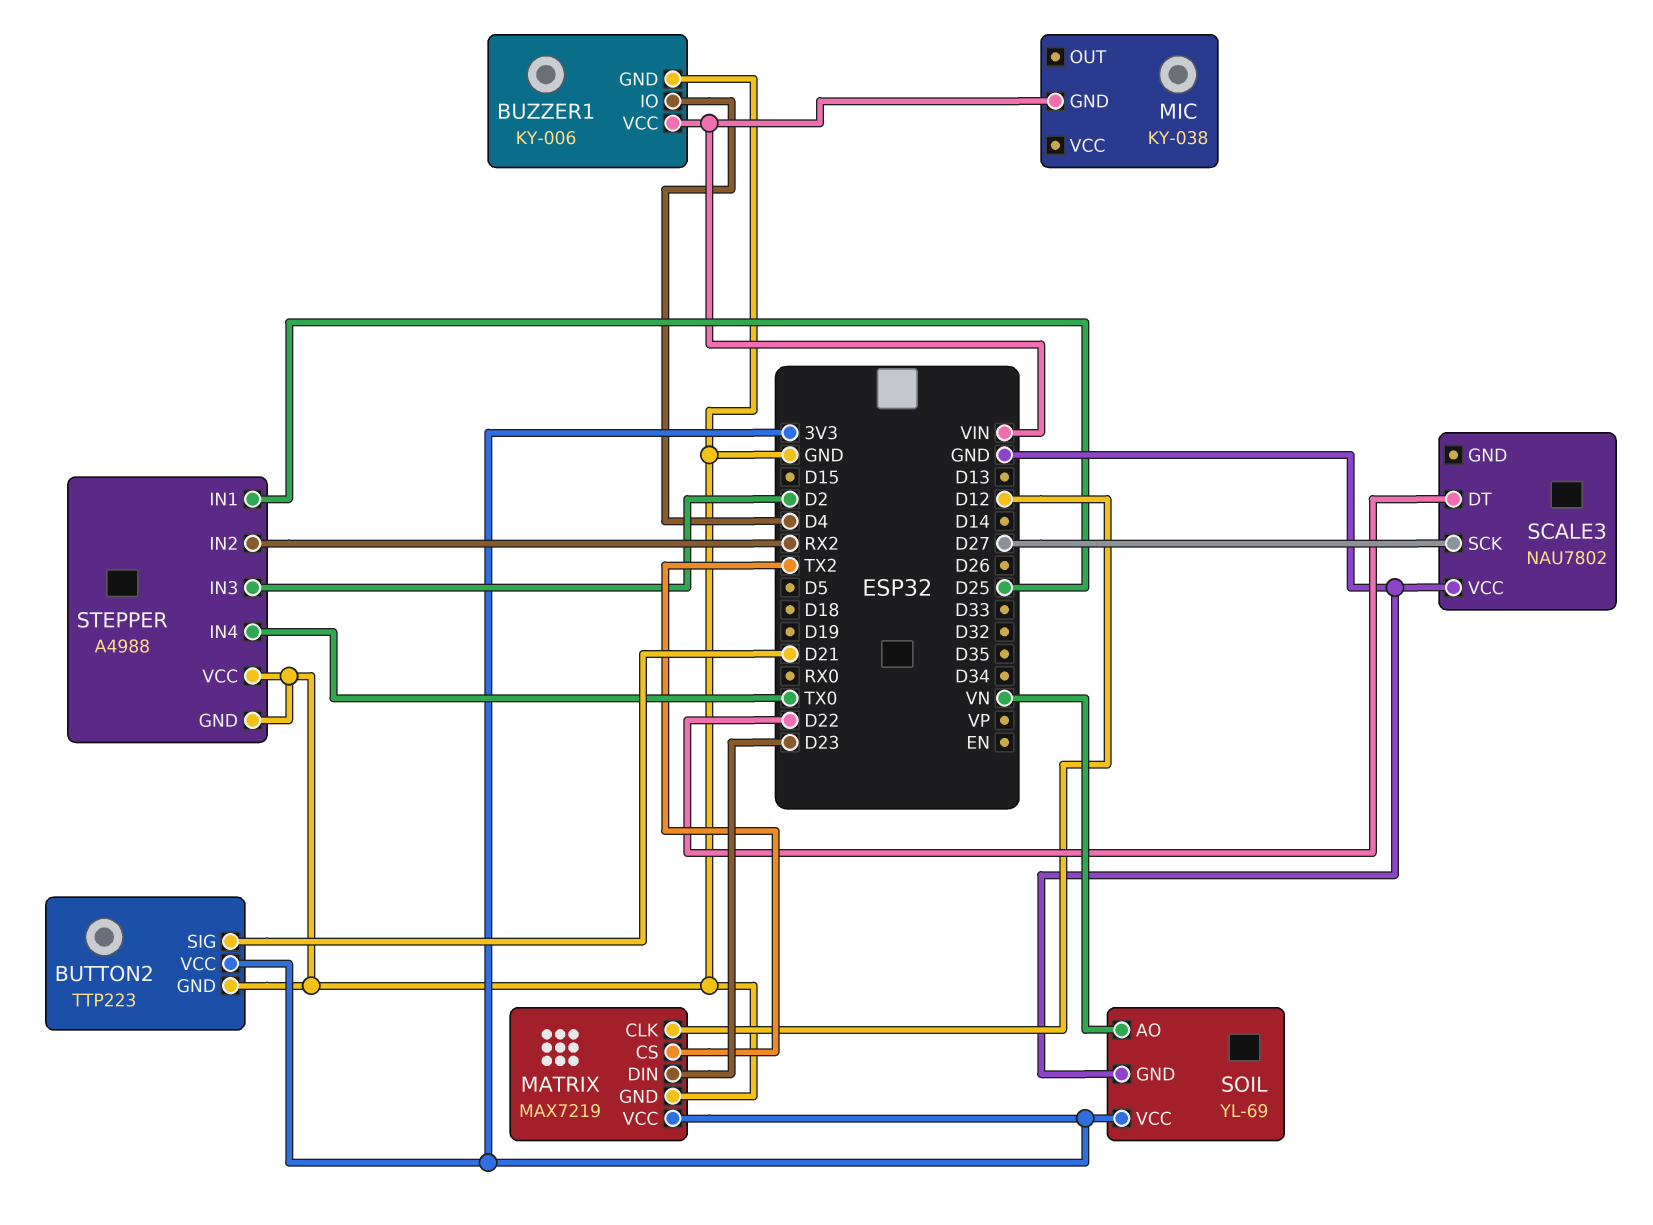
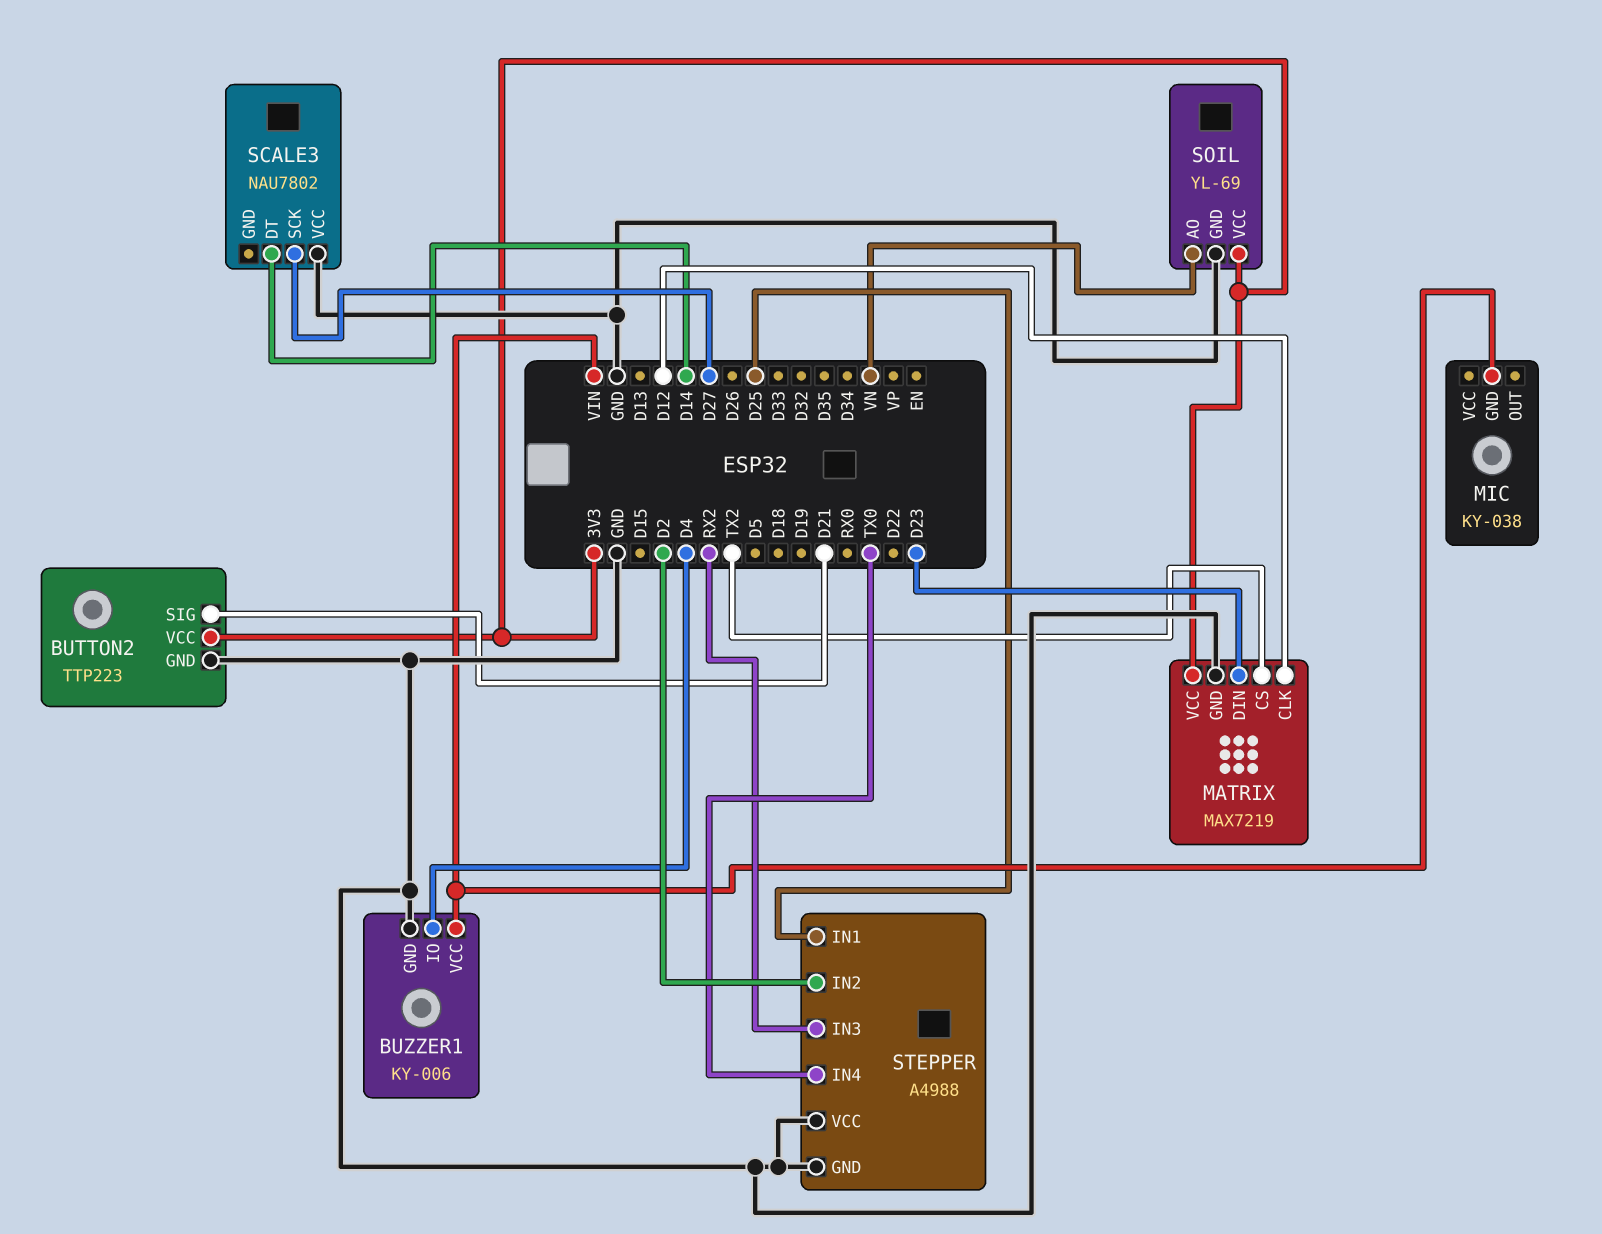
SCALE3 pin DT: D22 -> D14
STEPPER pin IN2: RX2 -> D2
STEPPER pin IN3: D2 -> RX2

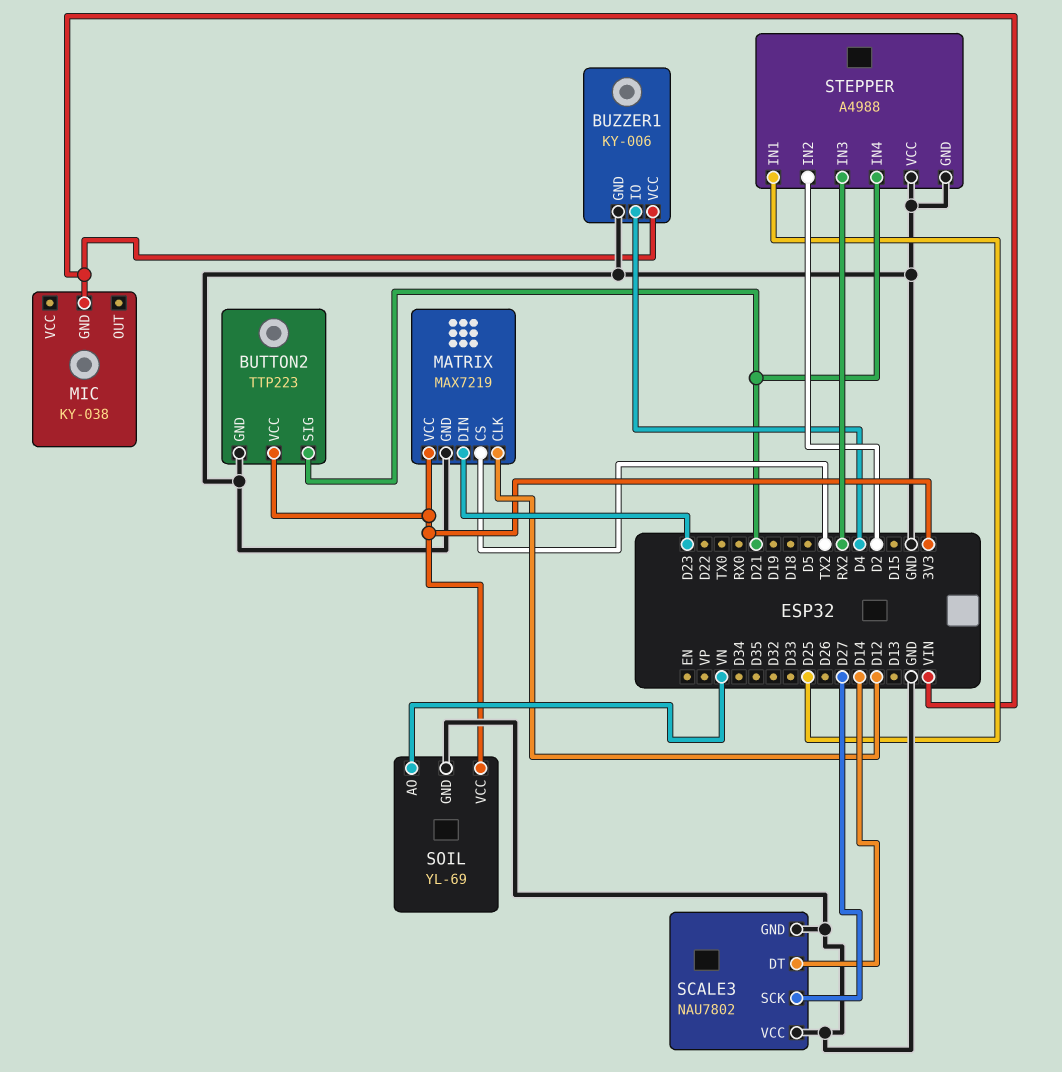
SCALE3 pin GND: none -> GND
STEPPER pin IN4: TX0 -> D21

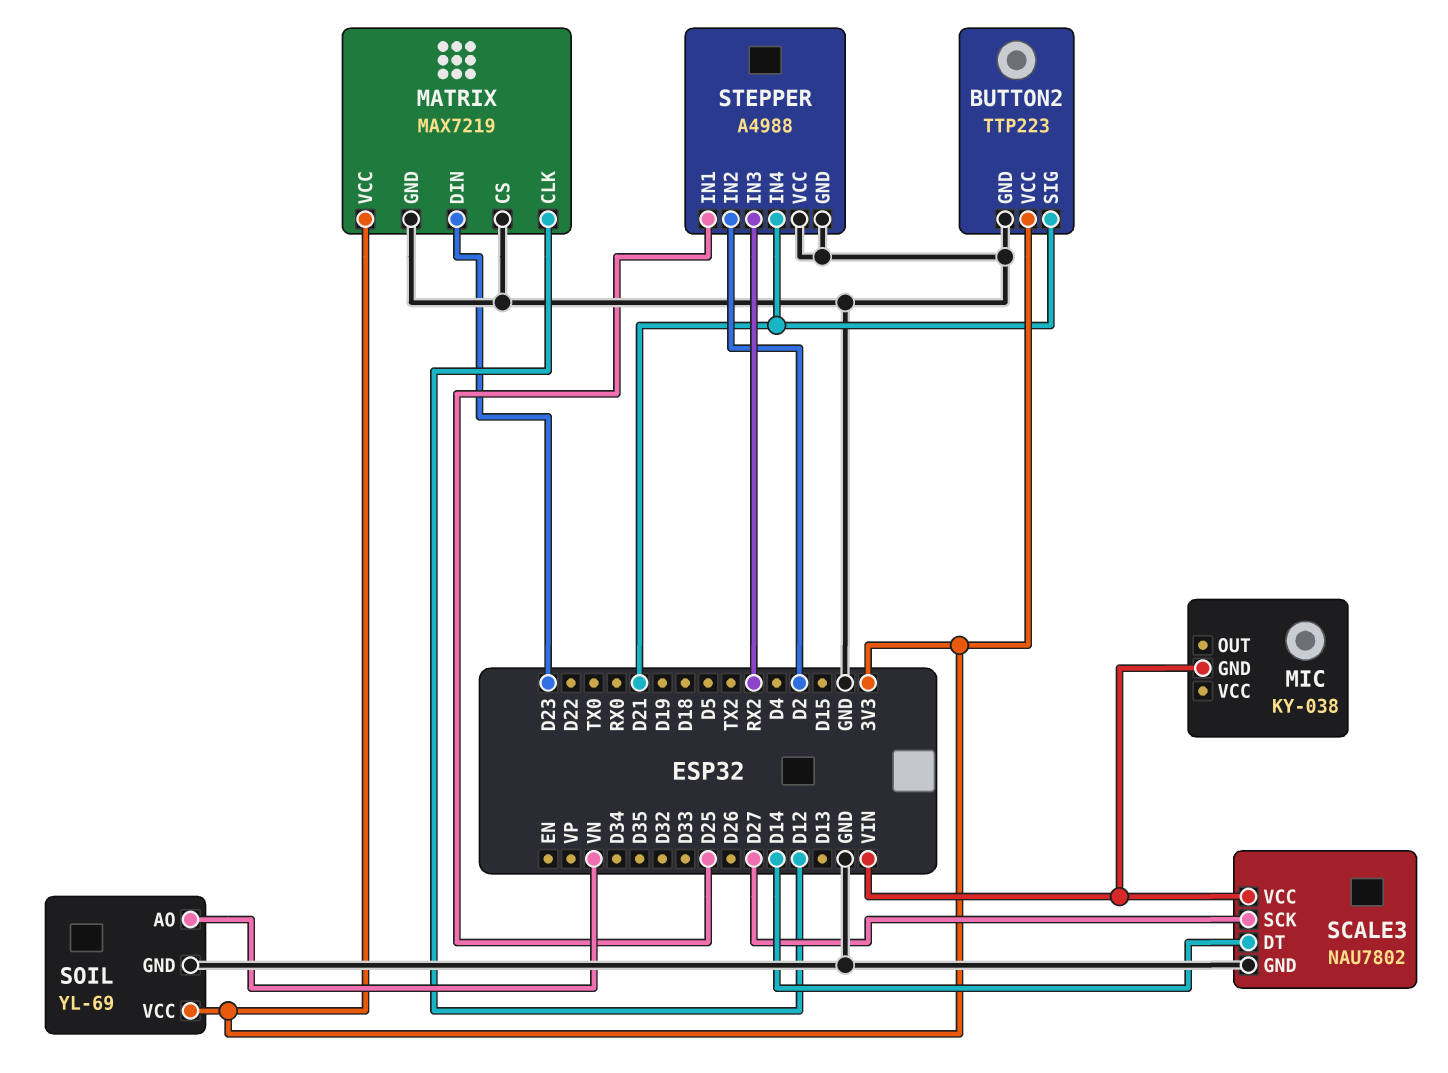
BUZZER1: KY-006 -> none
BUZZER1 pin GND: GND -> none
BUZZER1 pin IO: D4 -> none
BUZZER1 pin VCC: VIN -> none
MATRIX pin CS: TX2 -> GND
SCALE3 pin VCC: GND -> VIN

